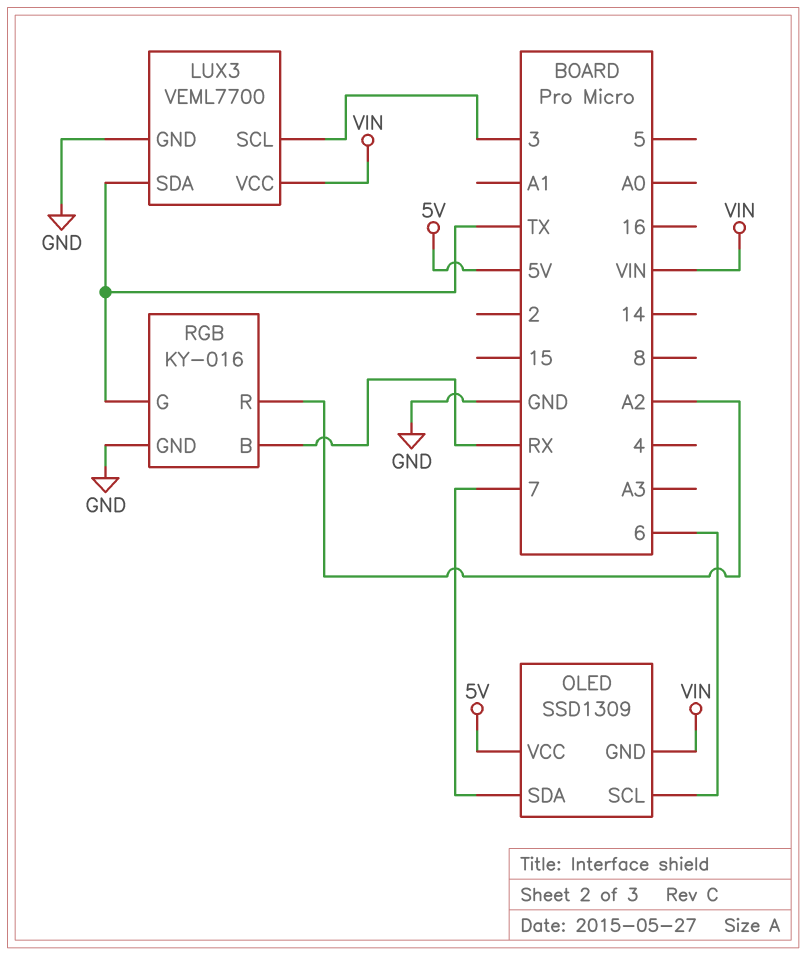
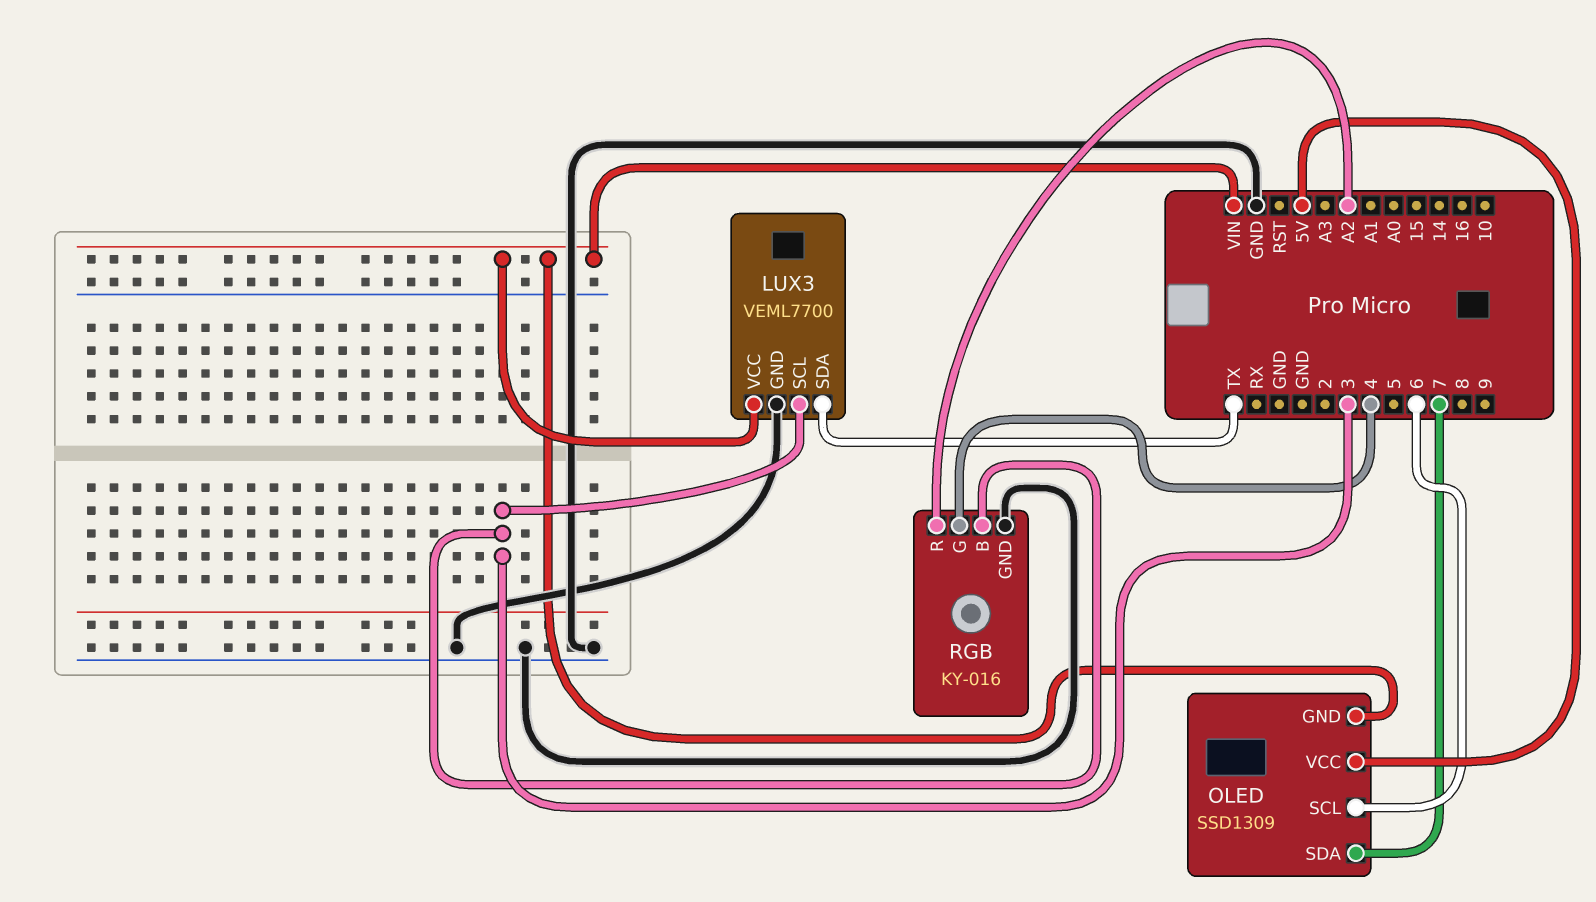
RGB pin B: RX -> 3
RGB pin G: TX -> 4

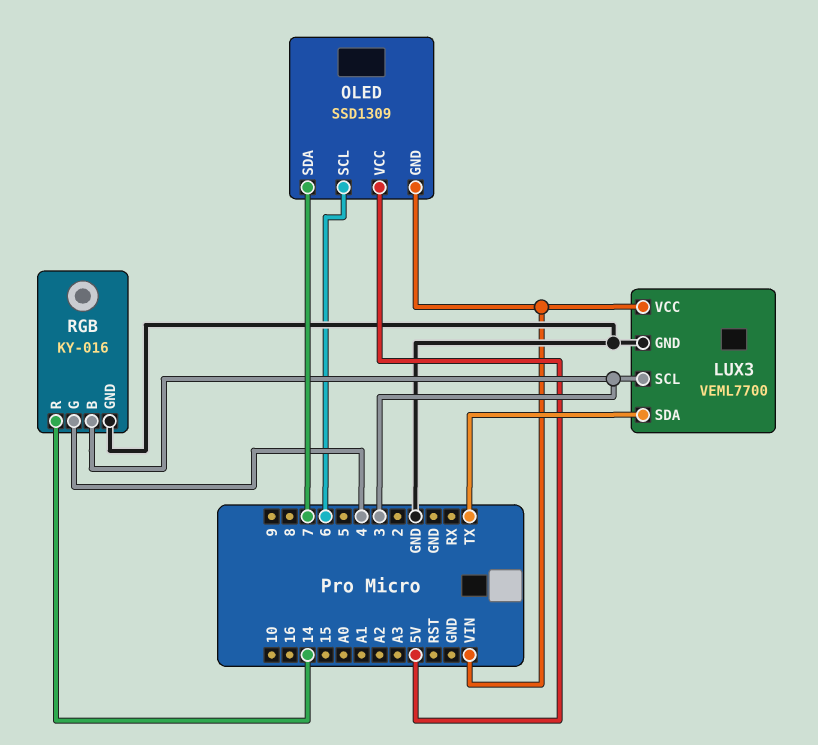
RGB pin R: A2 -> 14

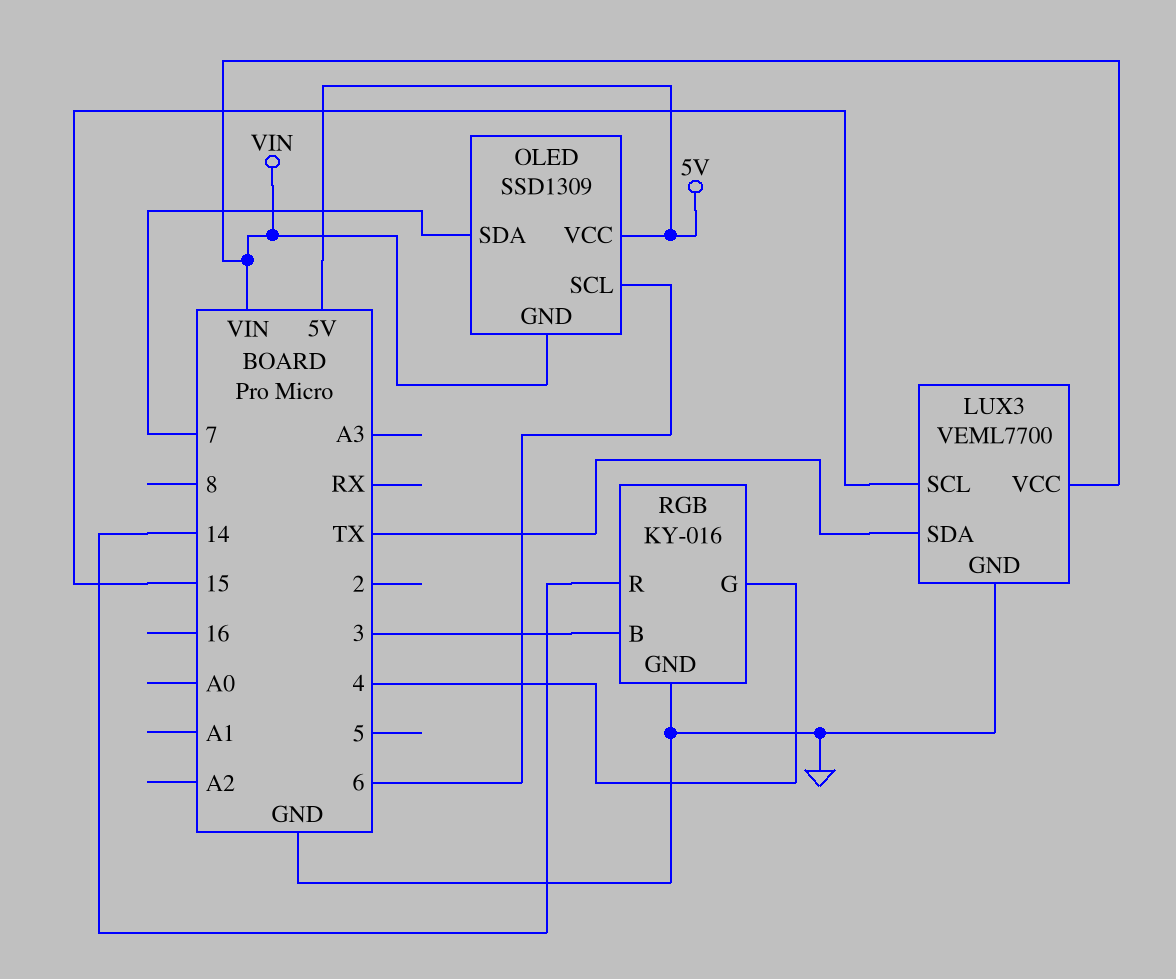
LUX3 pin SCL: 3 -> 15

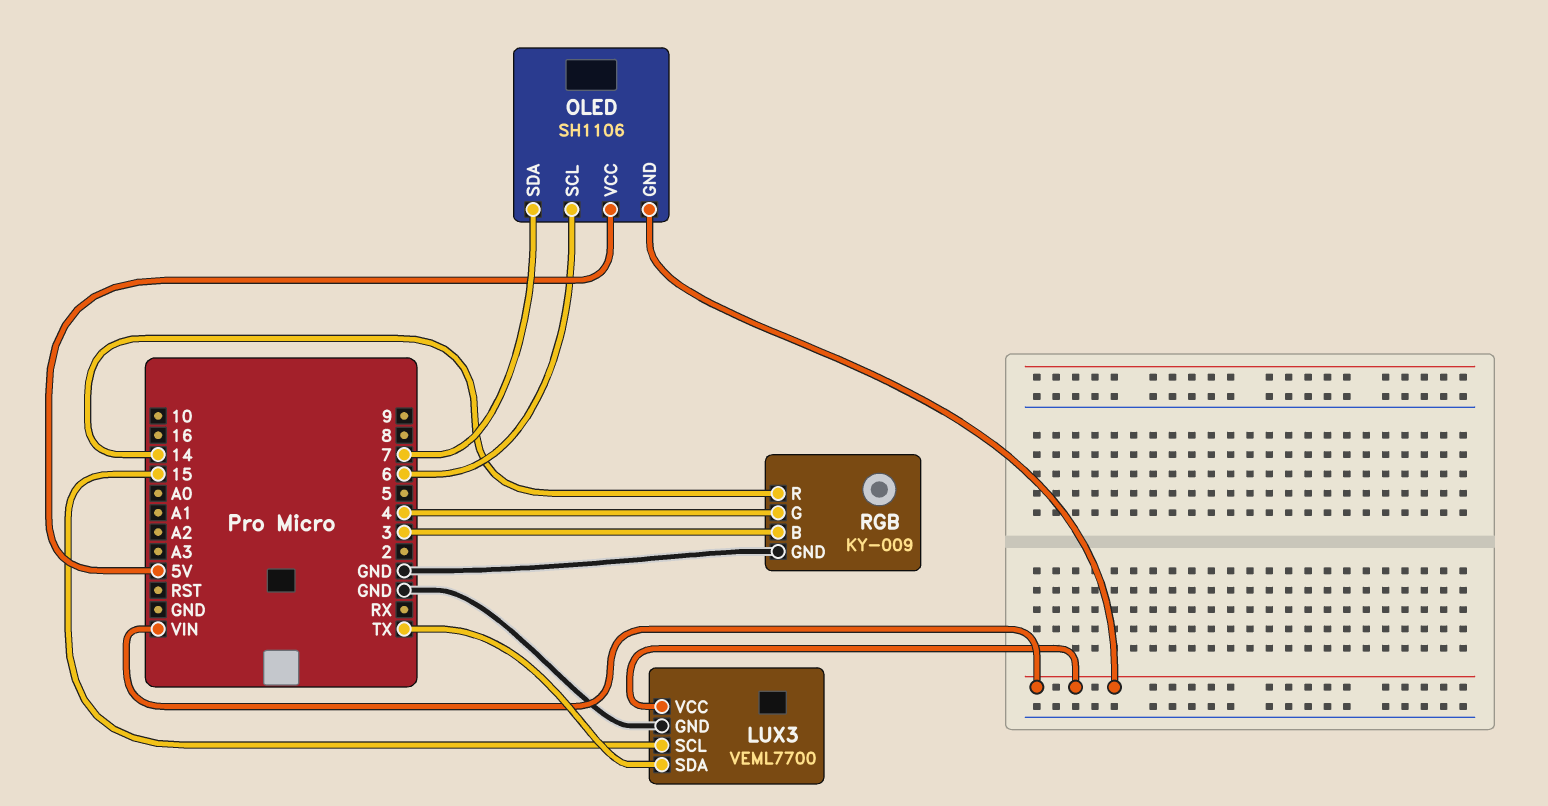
OLED: SSD1309 -> SH1106
RGB: KY-016 -> KY-009

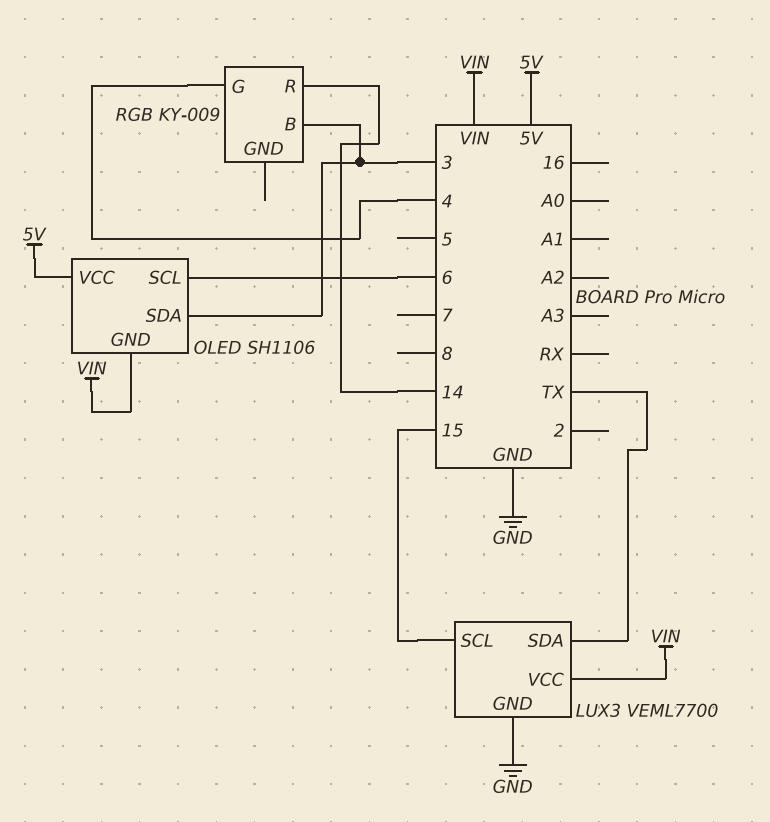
OLED pin SDA: 7 -> 3
RGB pin GND: GND -> none

